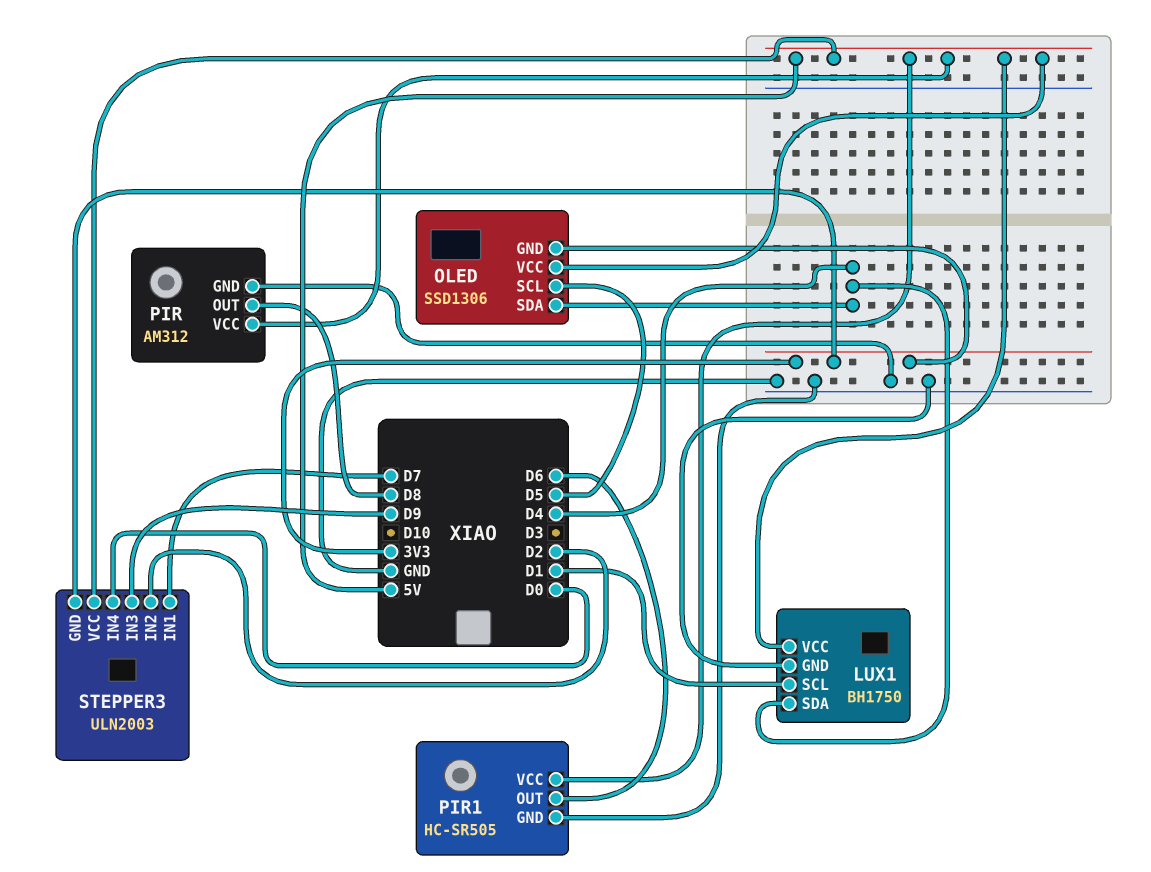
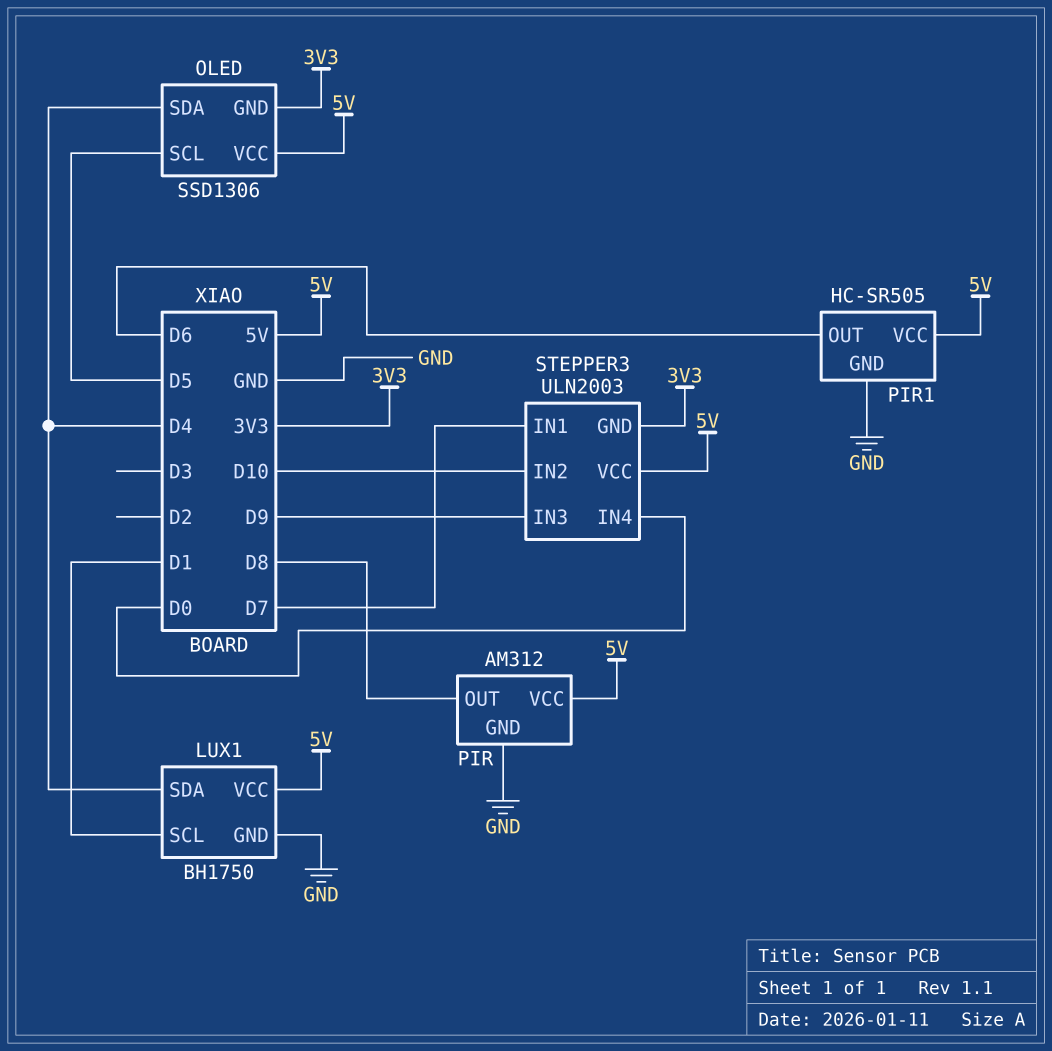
STEPPER3 pin IN2: D2 -> D10

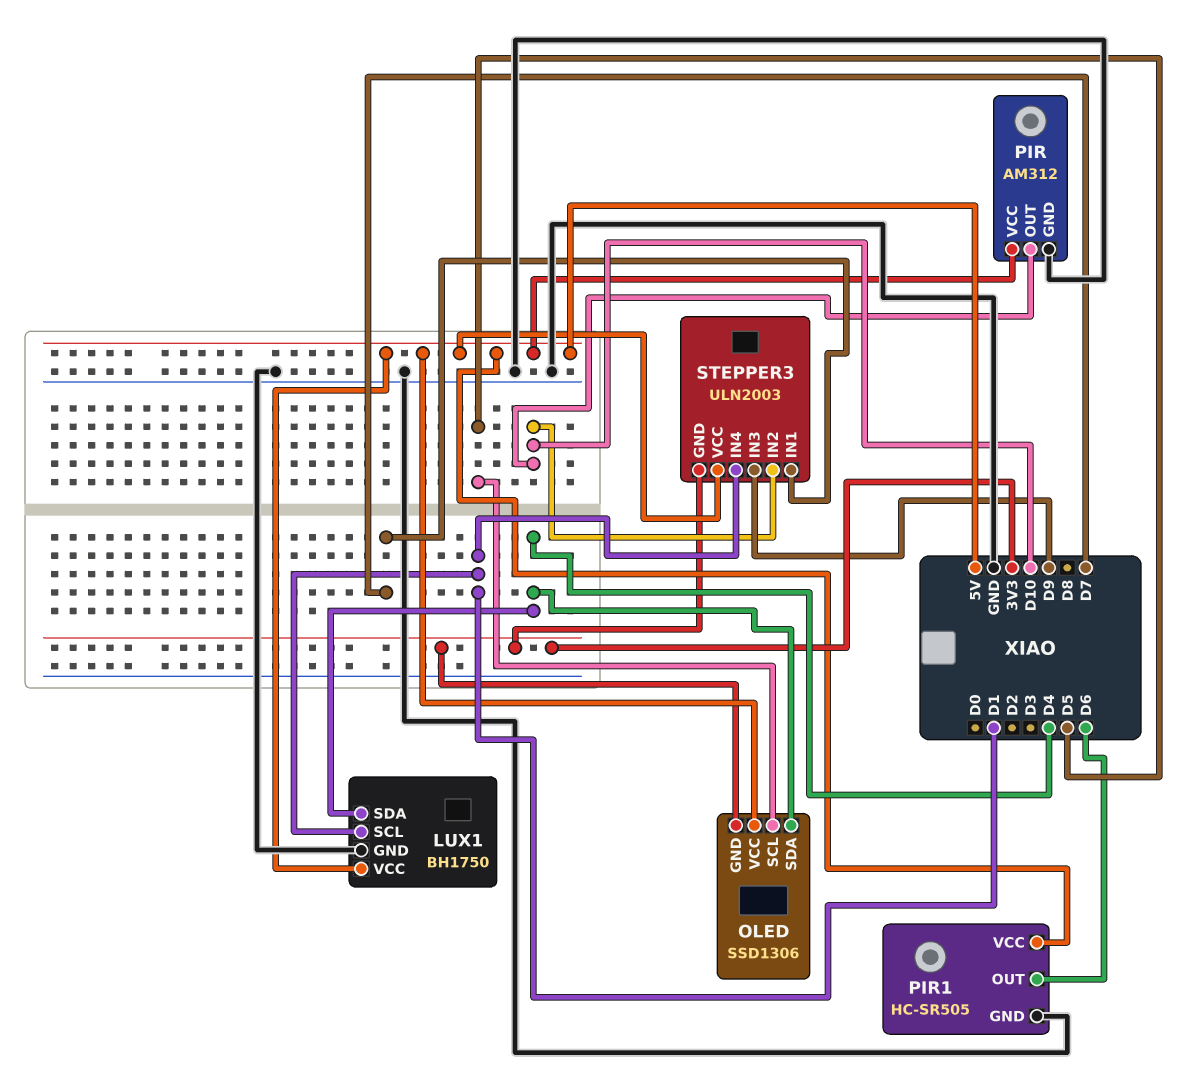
PIR pin OUT: D8 -> D10
STEPPER3 pin IN4: D0 -> D1

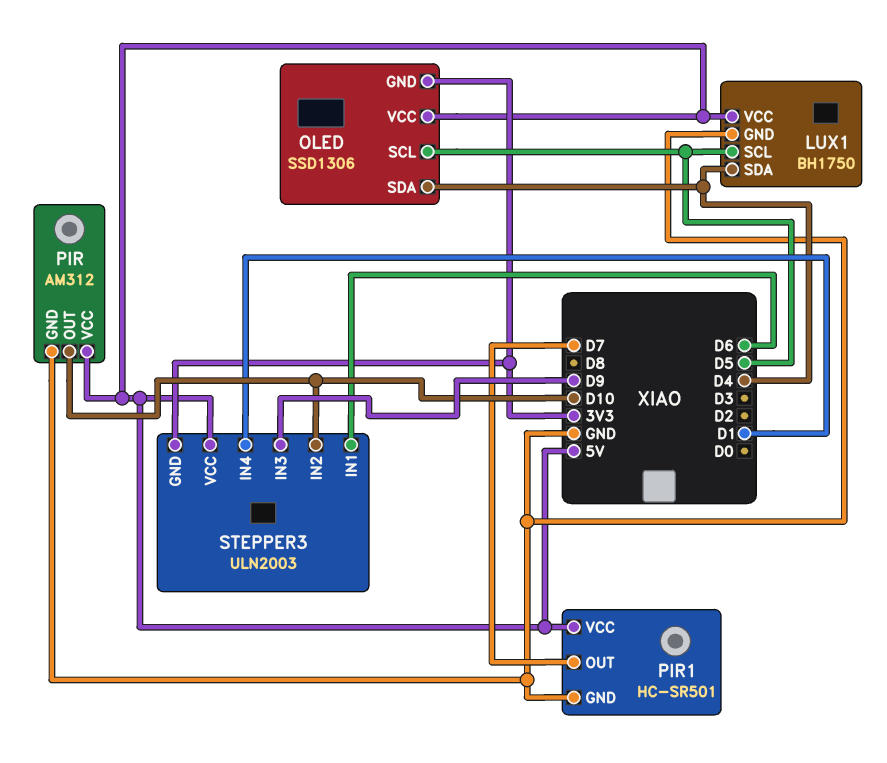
LUX1 pin SCL: D1 -> D5
PIR1: HC-SR505 -> HC-SR501
PIR1 pin OUT: D6 -> D7
STEPPER3 pin IN1: D7 -> D6

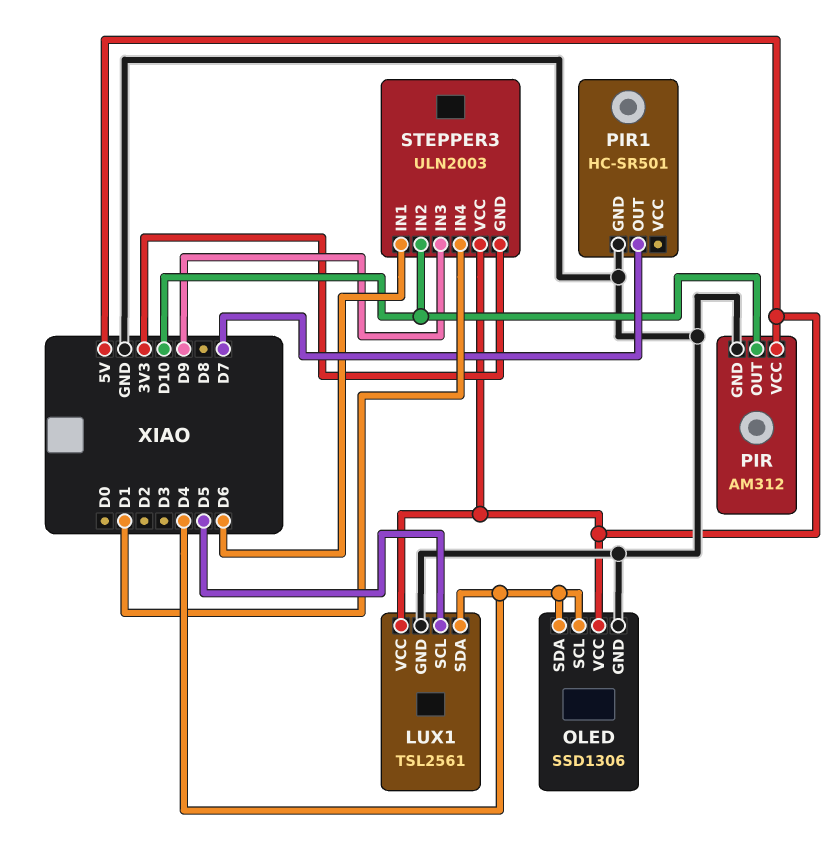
LUX1: BH1750 -> TSL2561
OLED pin GND: 3V3 -> GND
OLED pin SCL: D5 -> D4
PIR1 pin VCC: 5V -> none

